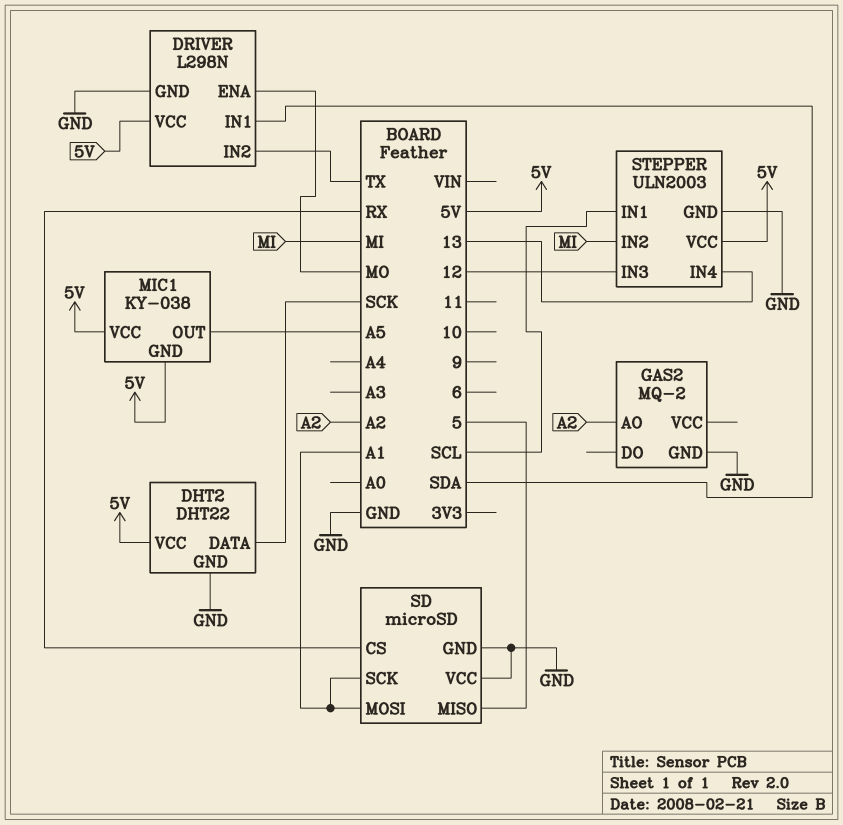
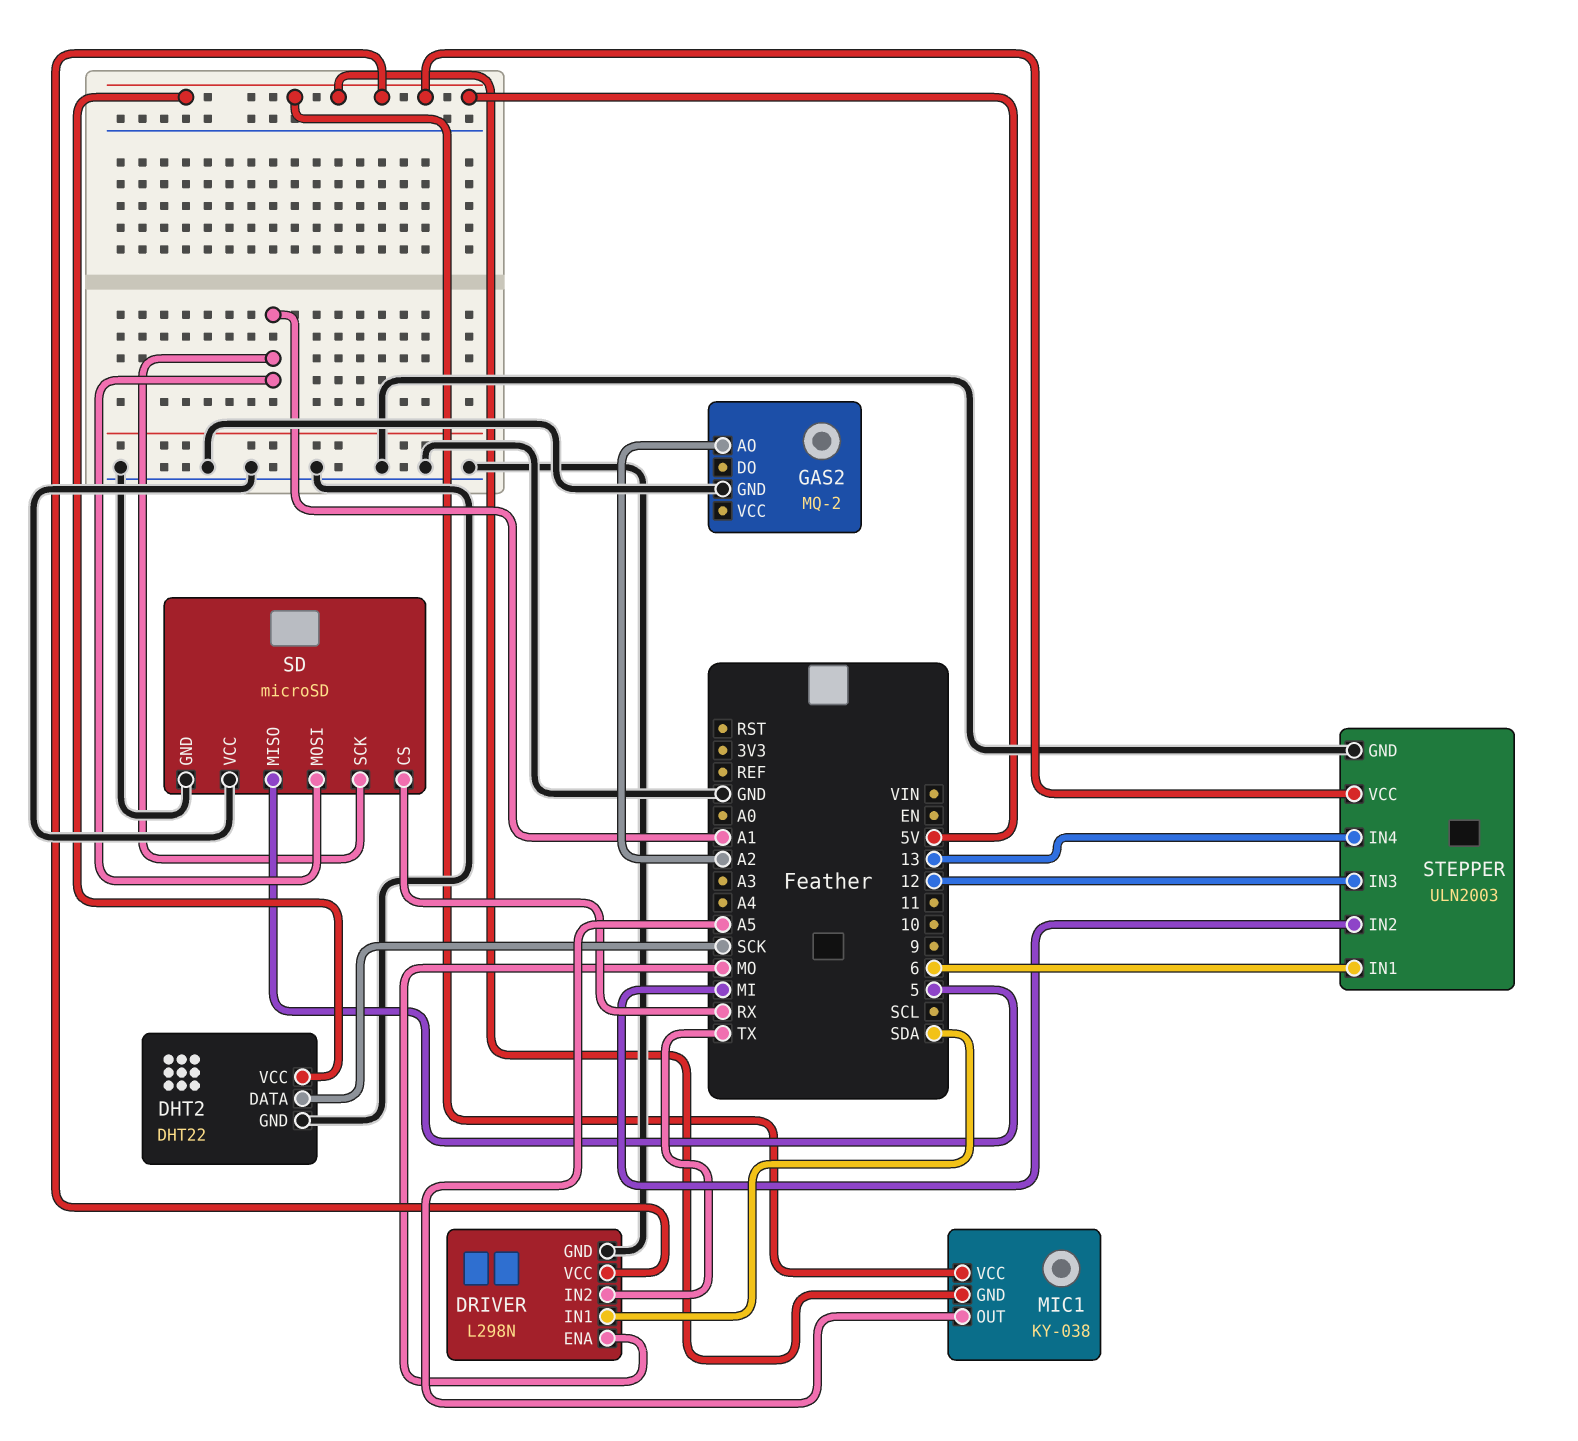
STEPPER pin IN1: SCL -> 6

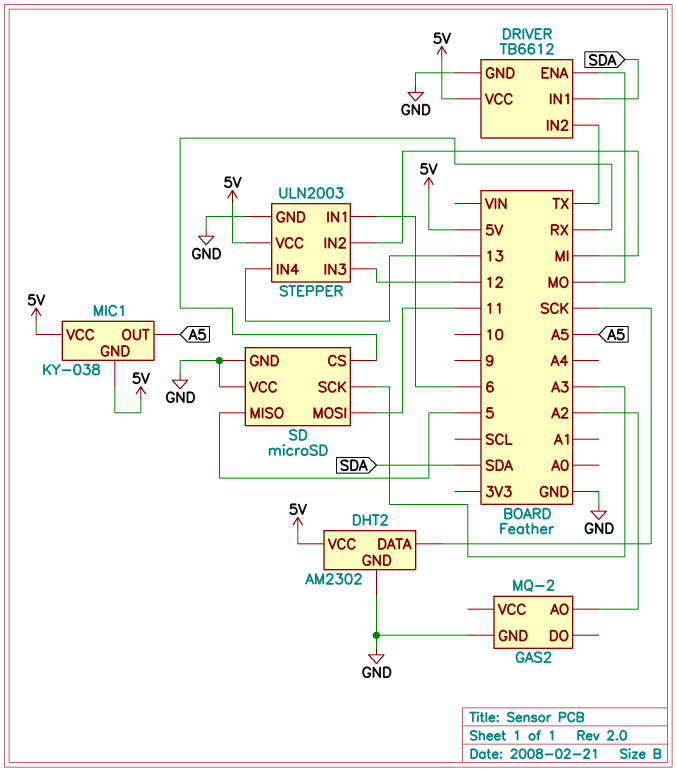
DHT2: DHT22 -> AM2302
DRIVER: L298N -> TB6612
SD pin MOSI: A1 -> 11
SD pin SCK: A1 -> A3

